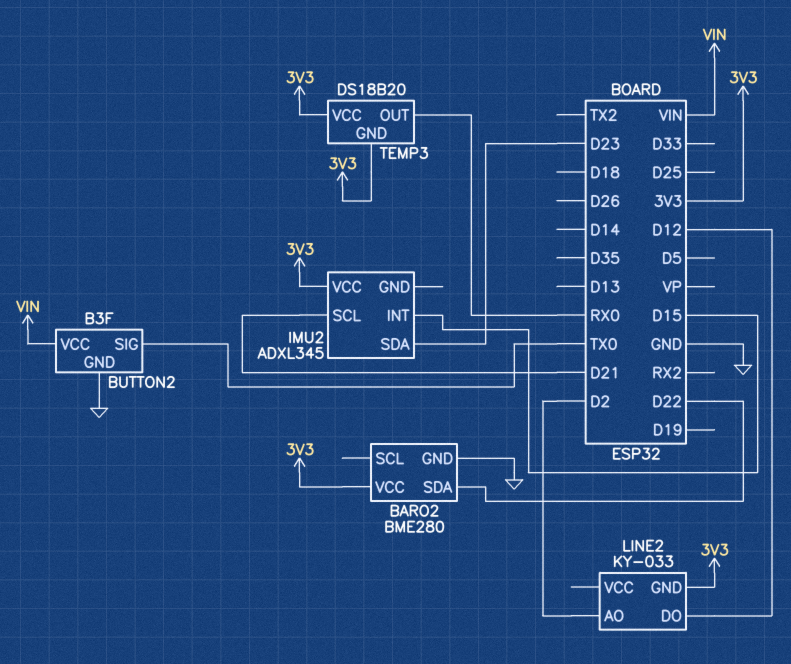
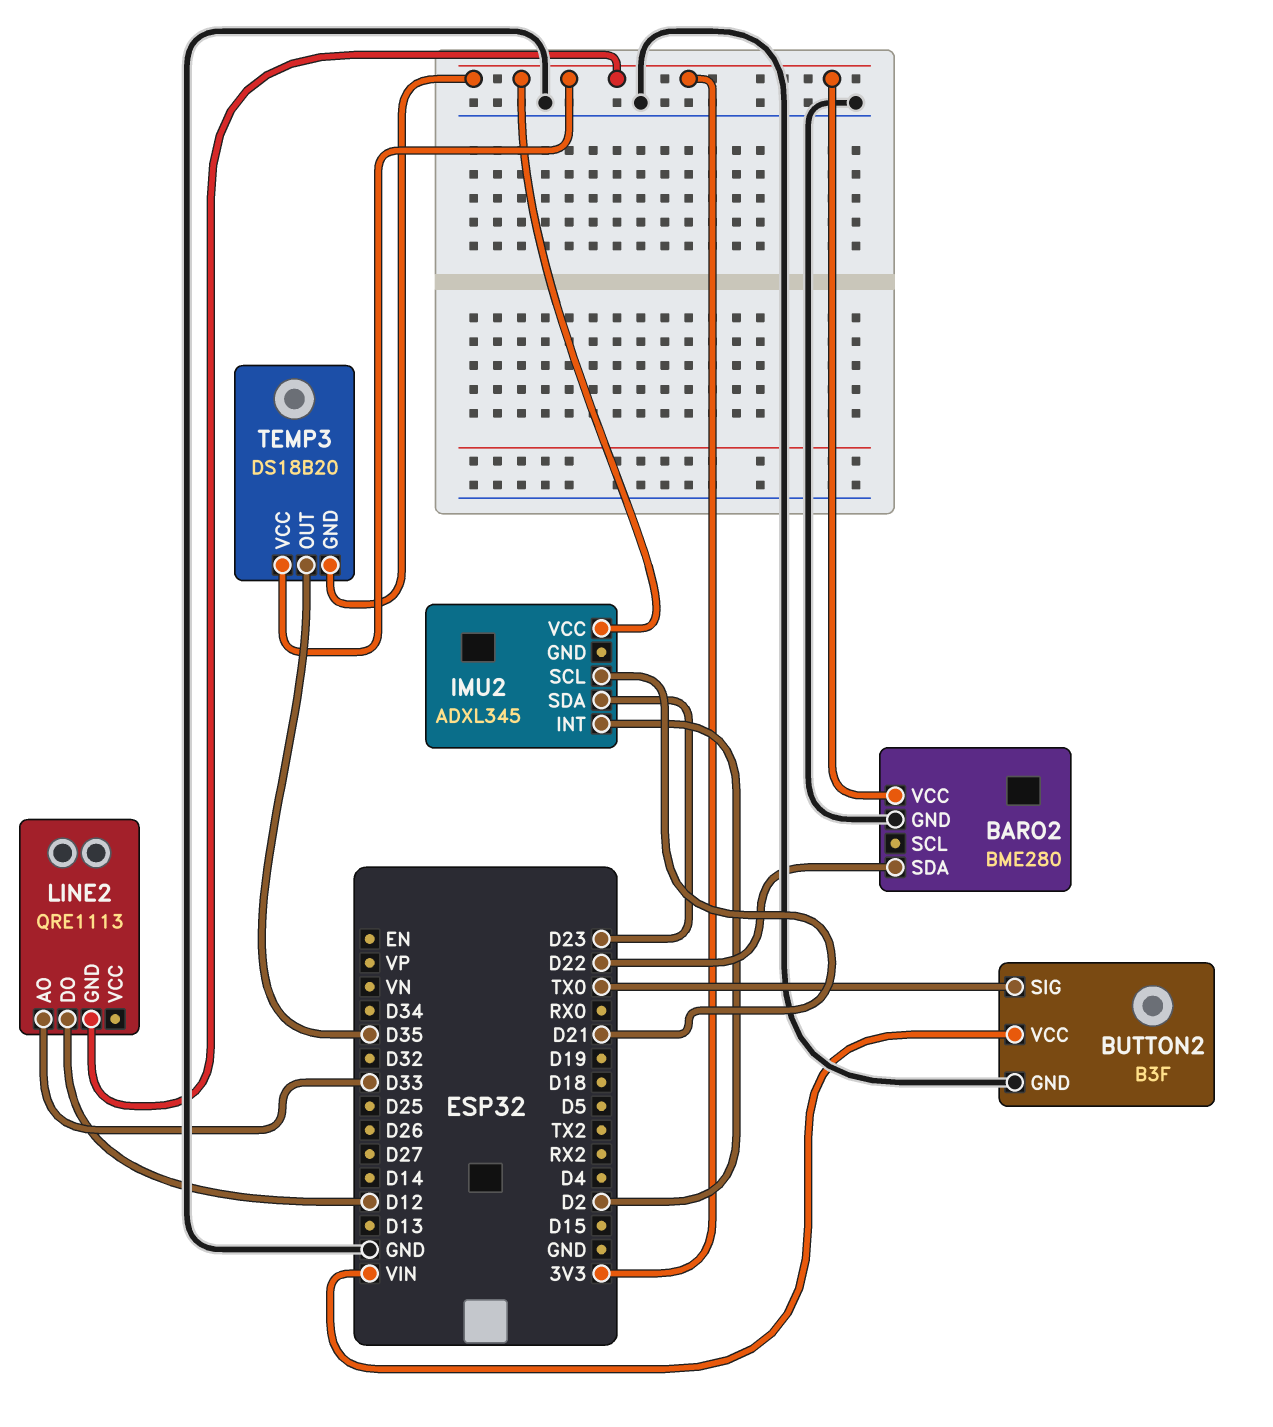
IMU2 pin INT: D15 -> D2
LINE2: KY-033 -> QRE1113
LINE2 pin AO: D2 -> D33
TEMP3 pin OUT: RX0 -> D35

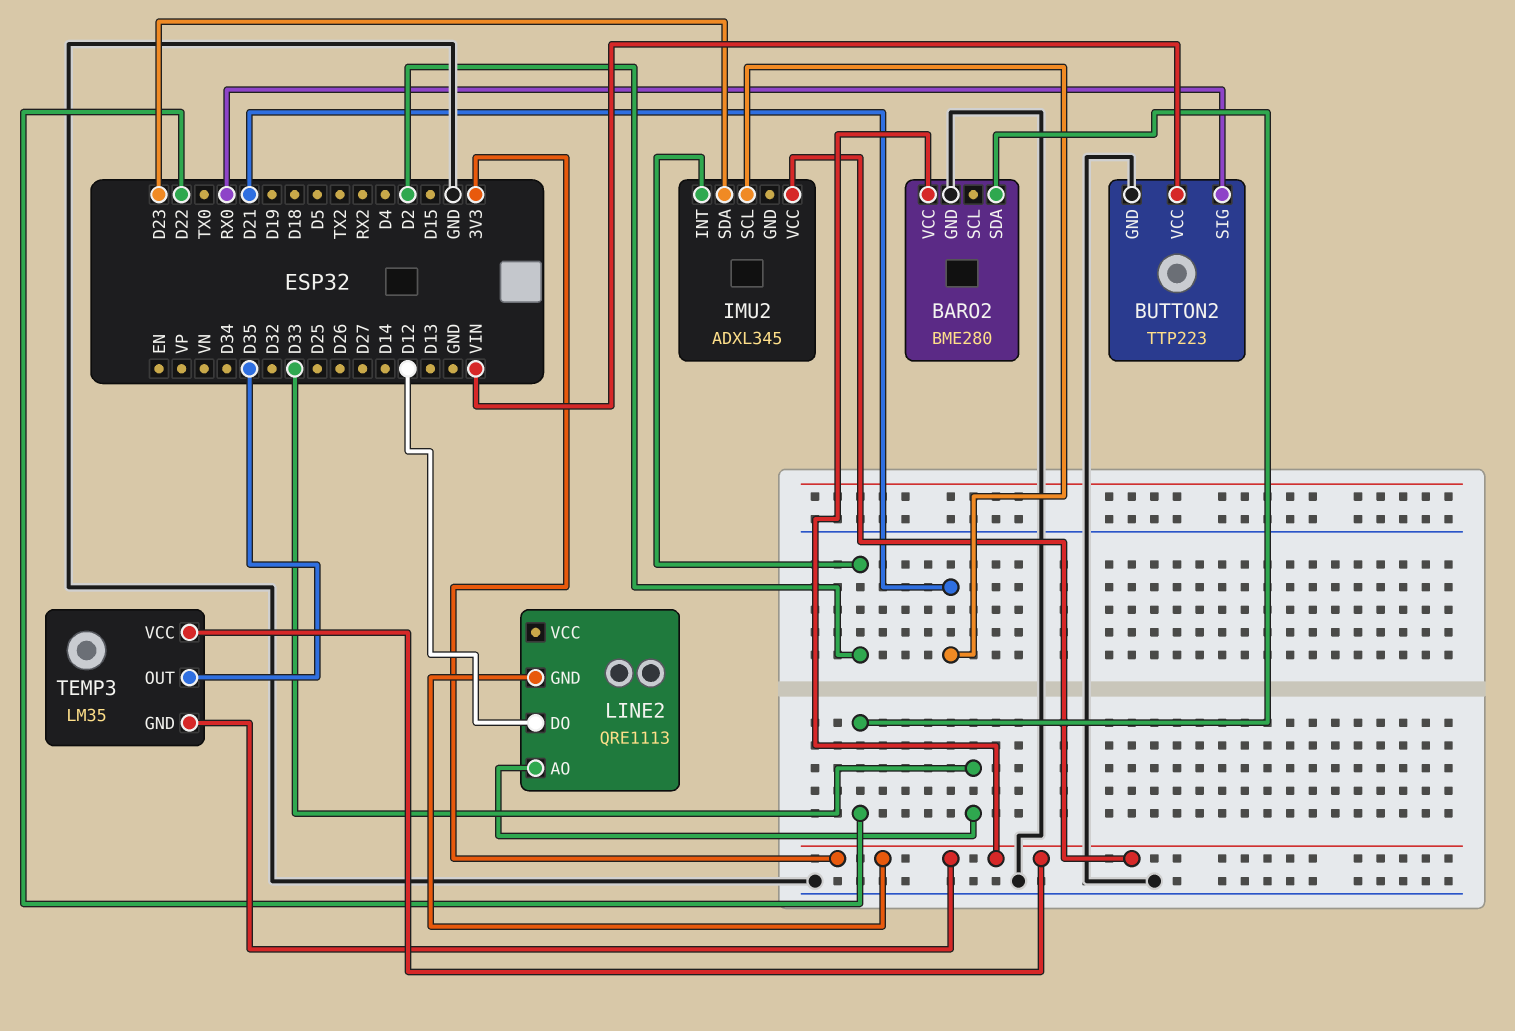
BUTTON2: B3F -> TTP223
BUTTON2 pin SIG: TX0 -> RX0
TEMP3: DS18B20 -> LM35

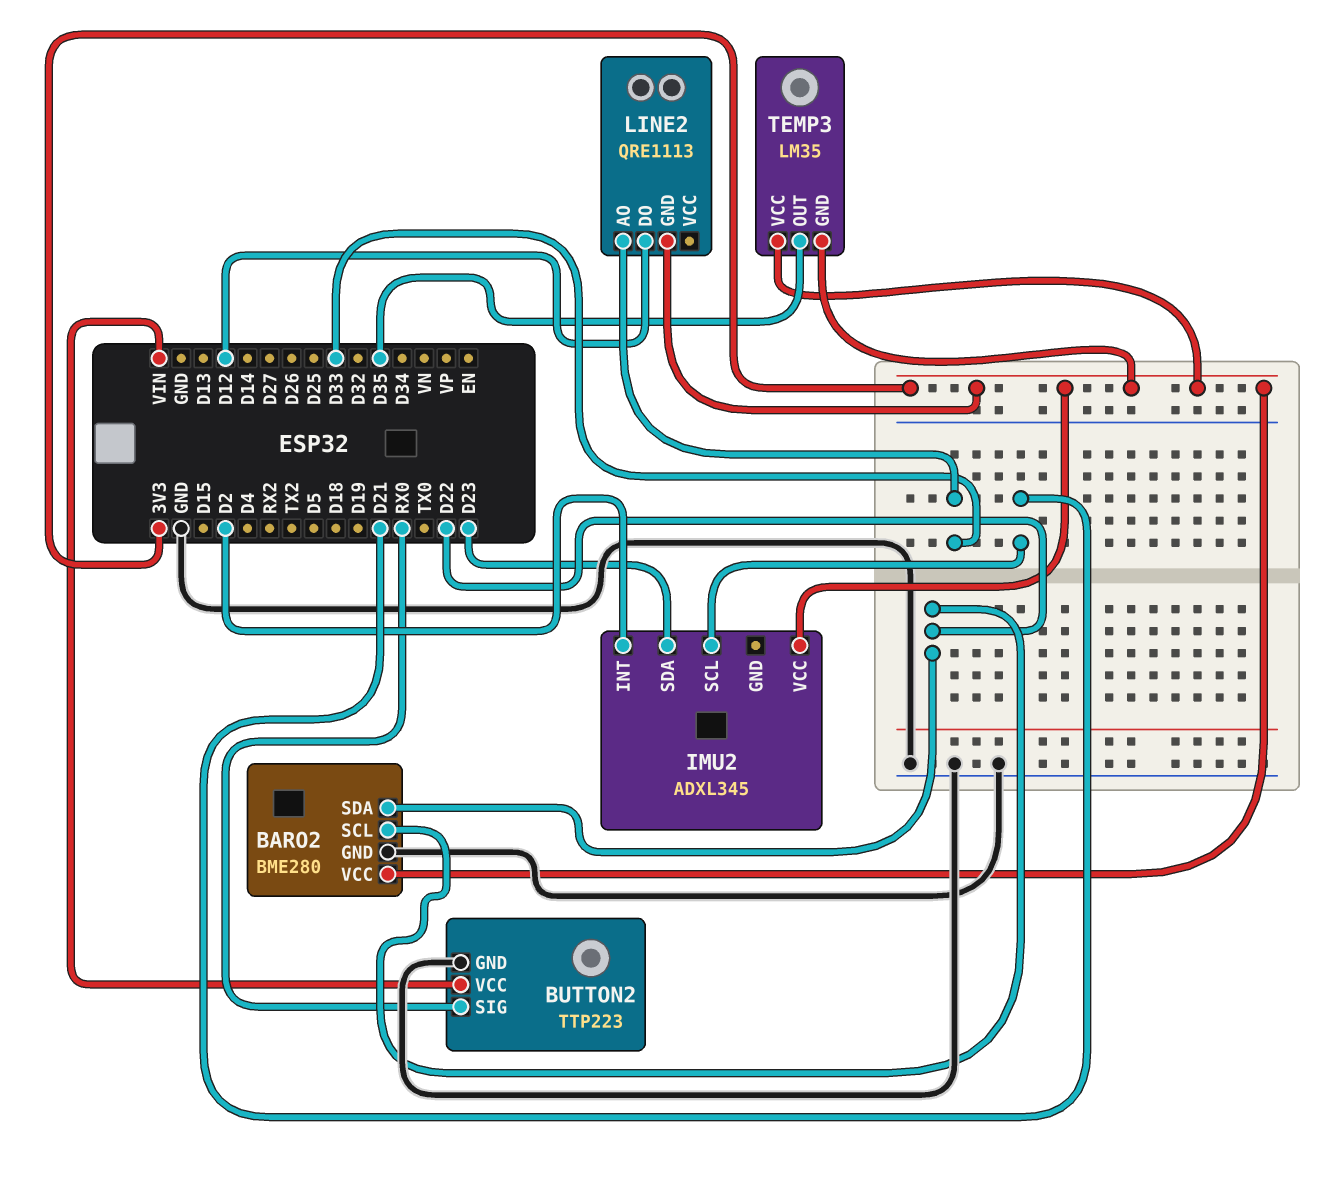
BARO2 pin SCL: none -> D22

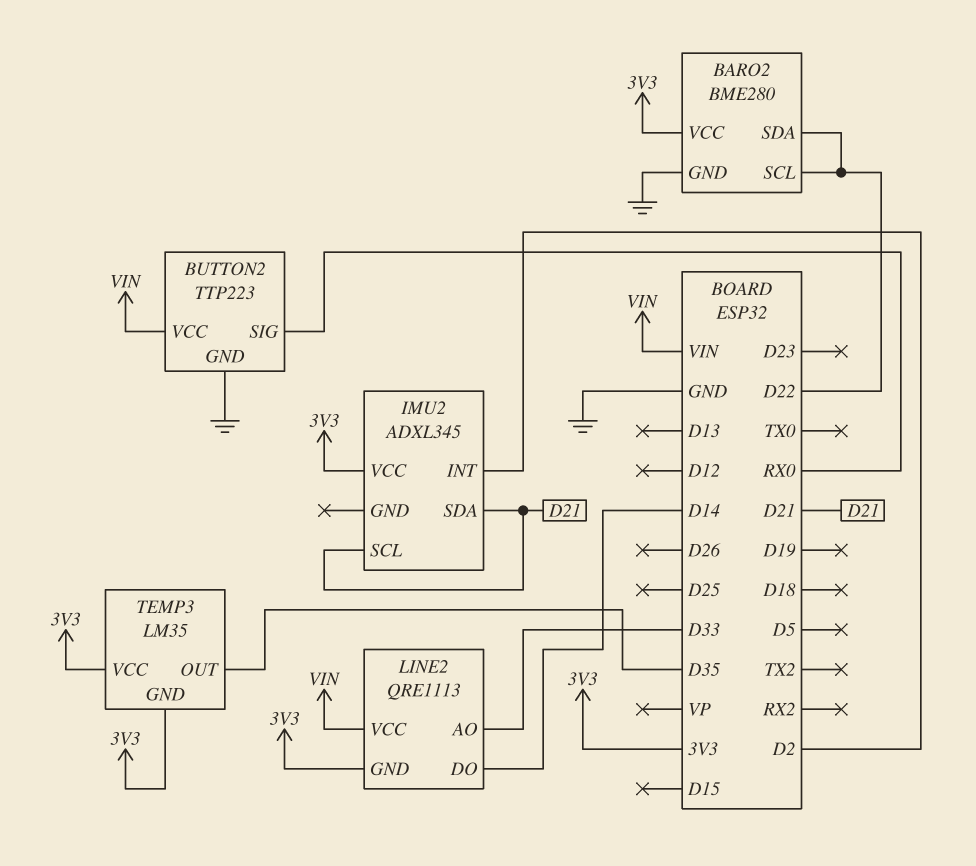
IMU2 pin SDA: D23 -> D21
LINE2 pin DO: D12 -> D14
LINE2 pin VCC: none -> VIN

